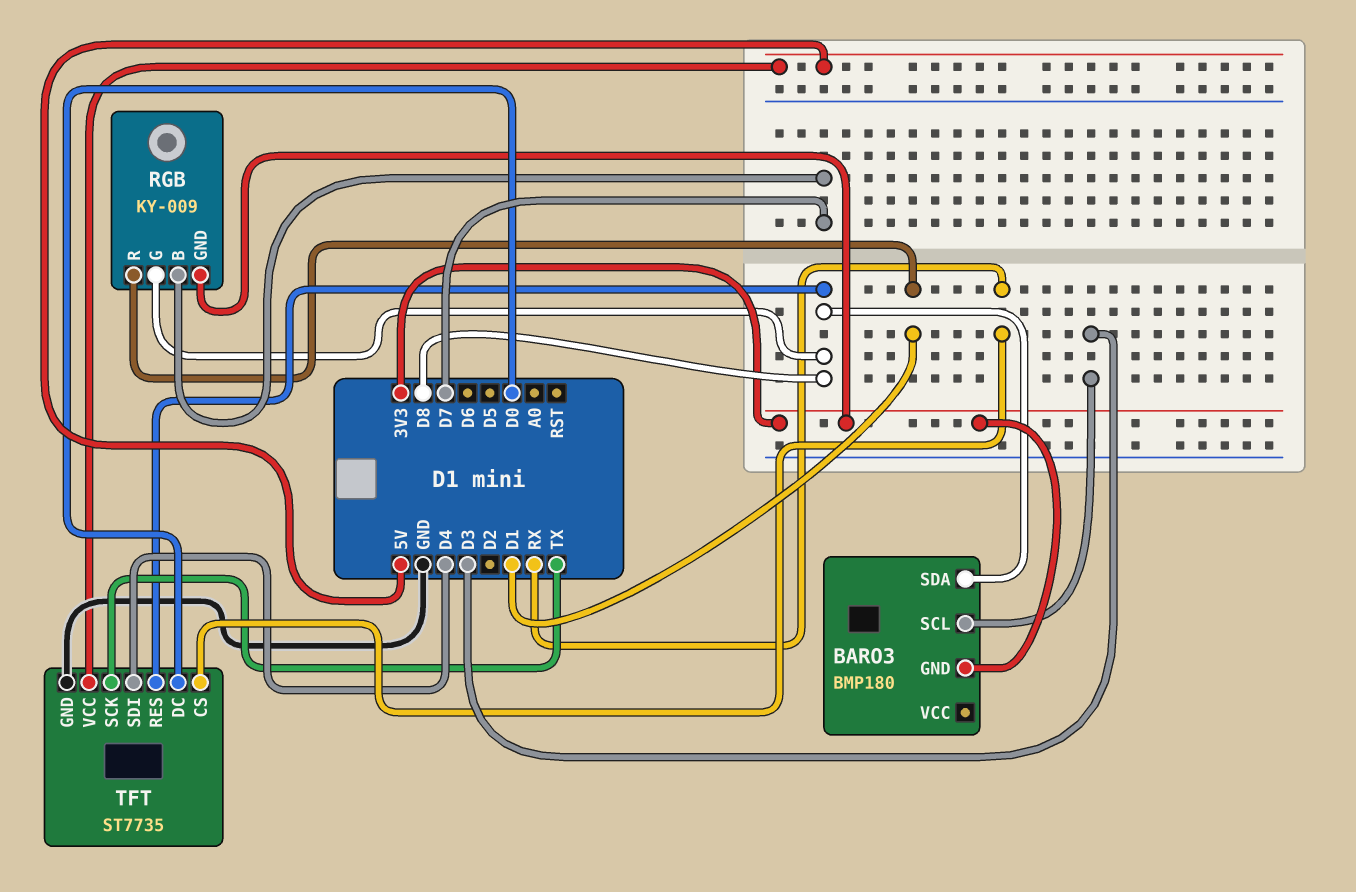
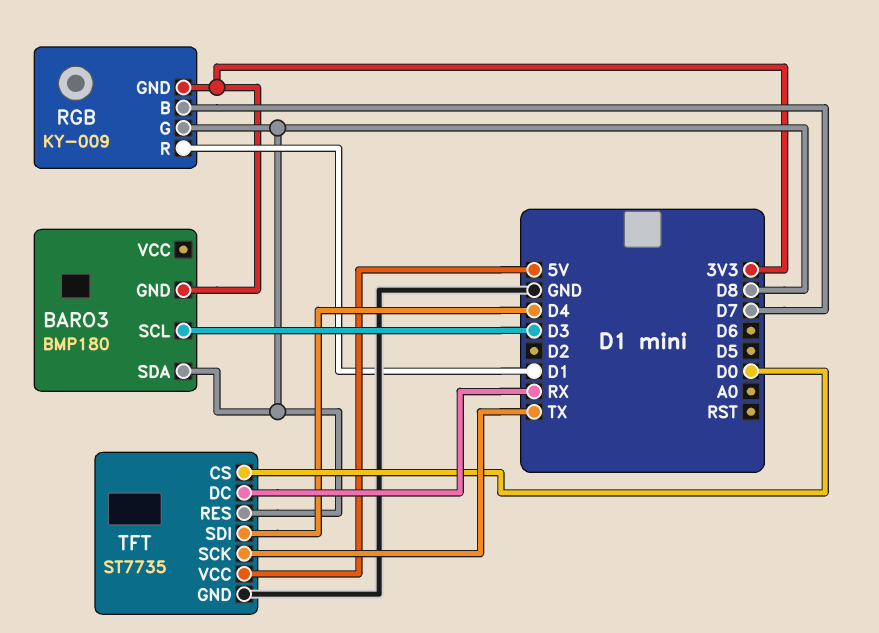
TFT pin CS: RX -> D0
TFT pin DC: D0 -> RX

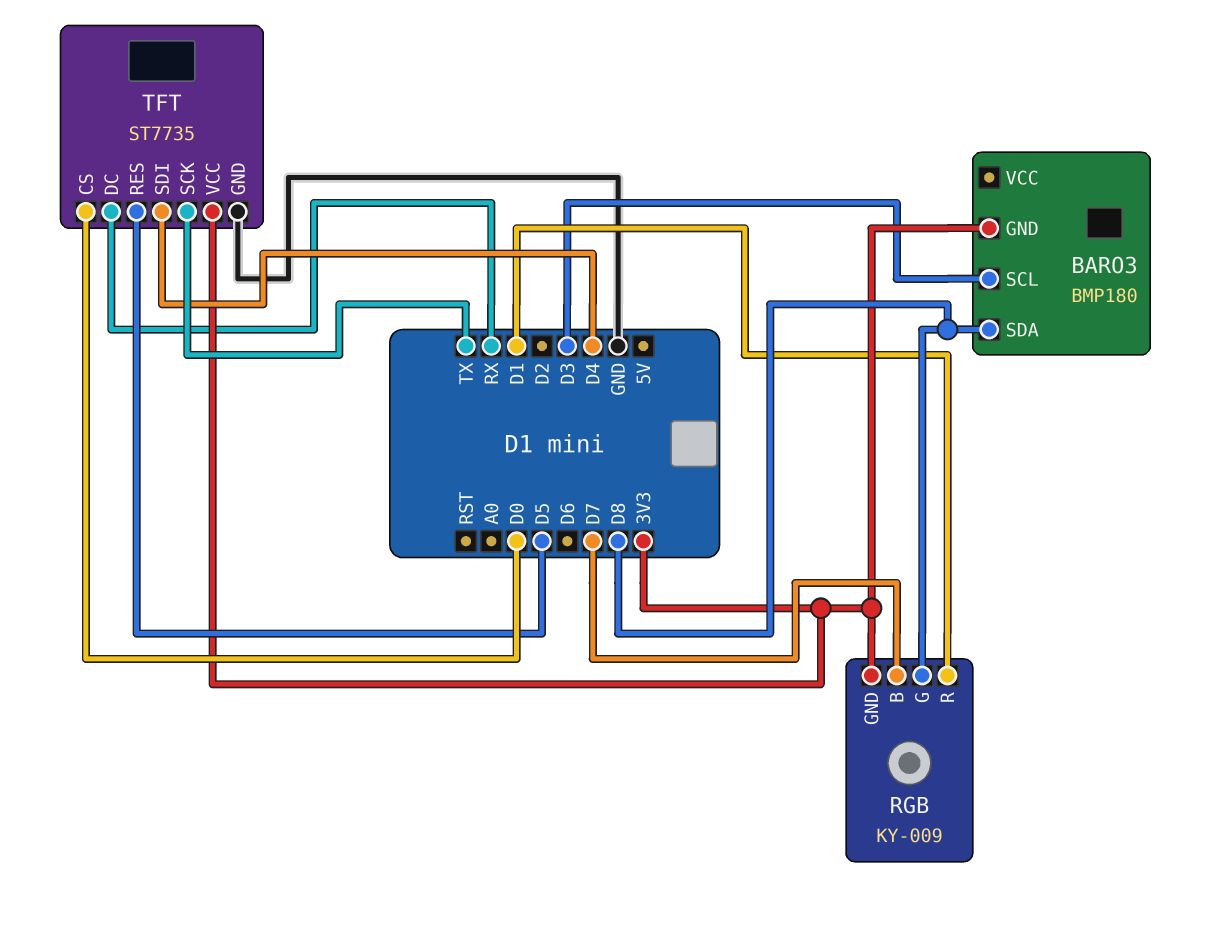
TFT pin RES: D8 -> D5
TFT pin VCC: 5V -> 3V3

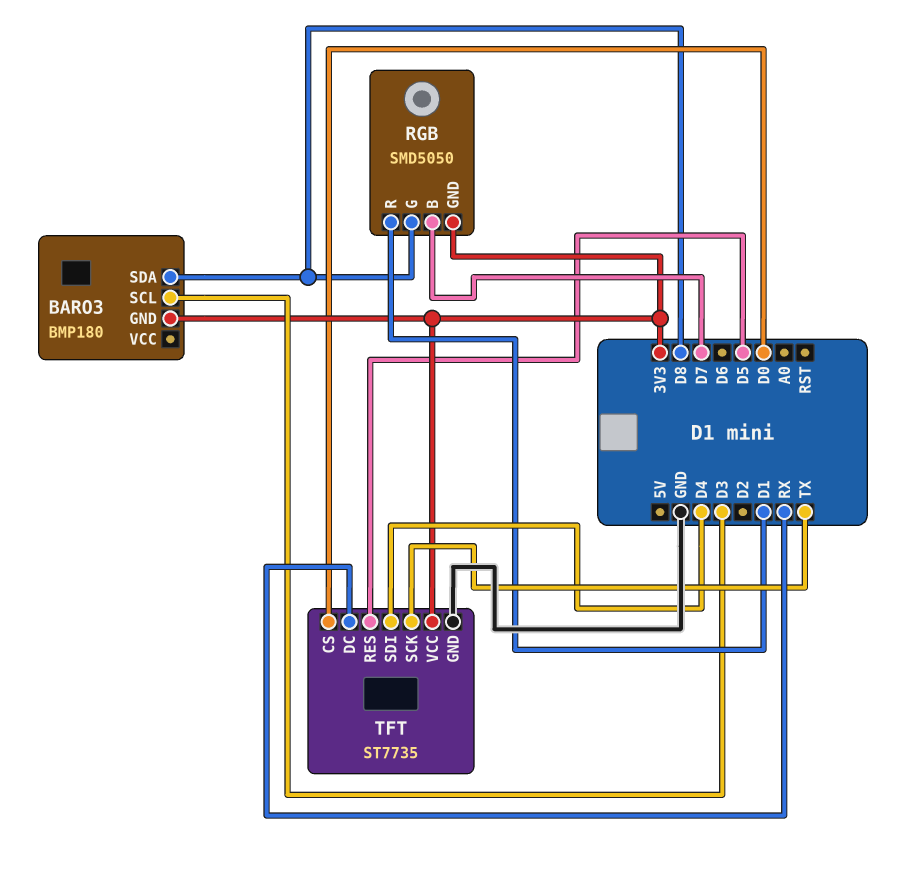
RGB: KY-009 -> SMD5050

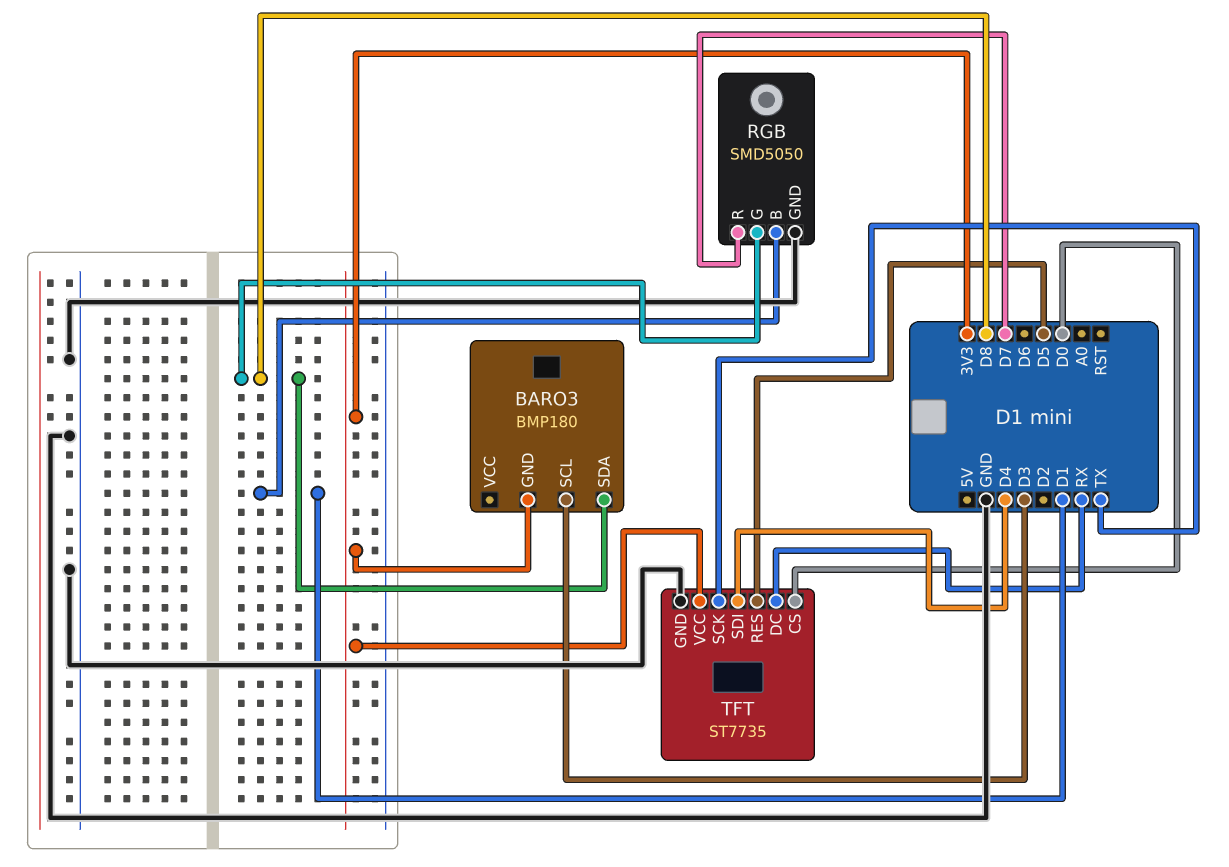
RGB pin B: D7 -> D1
RGB pin GND: 3V3 -> GND
RGB pin R: D1 -> D7

